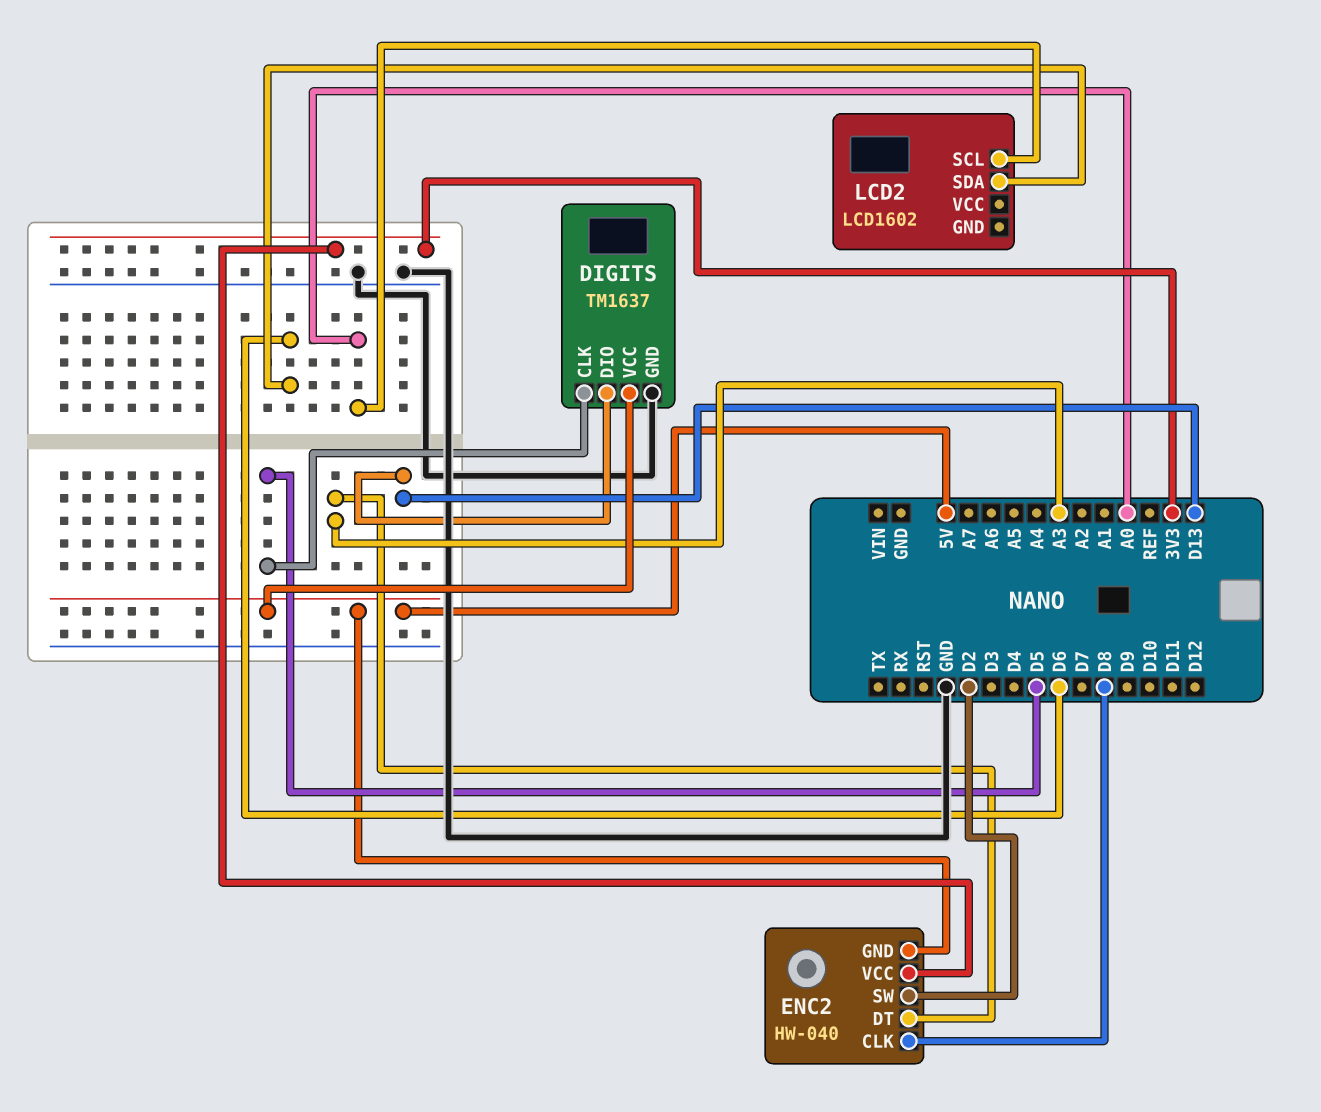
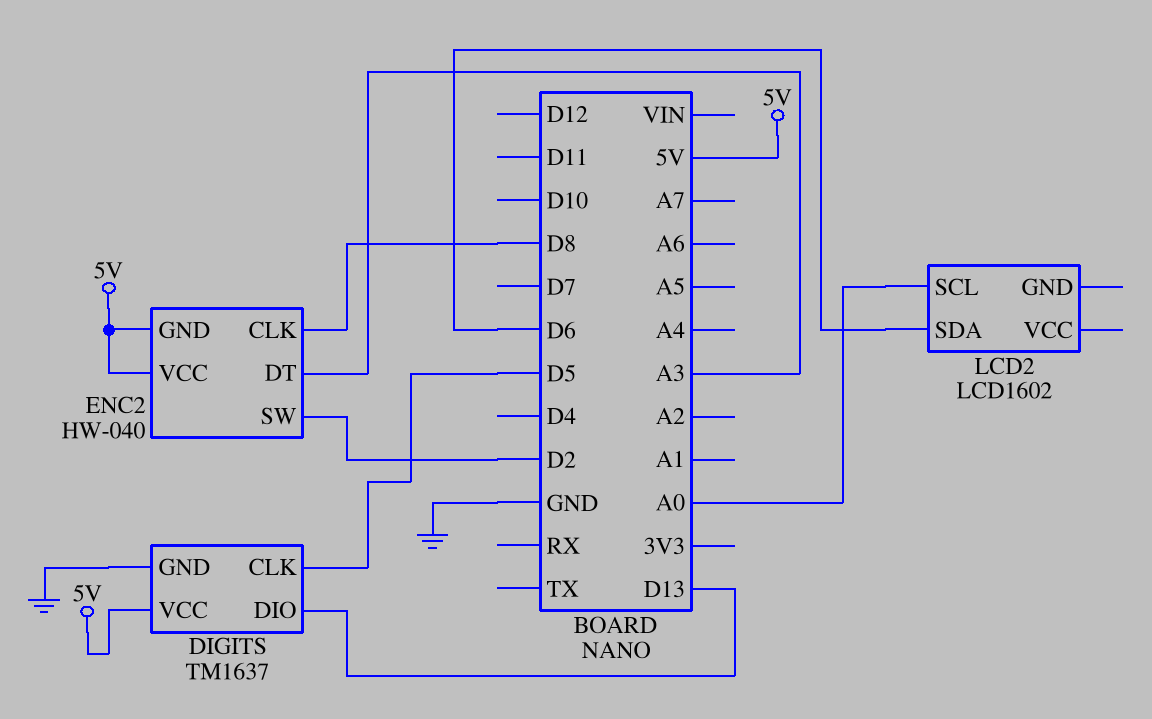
ENC2 pin VCC: 3V3 -> 5V

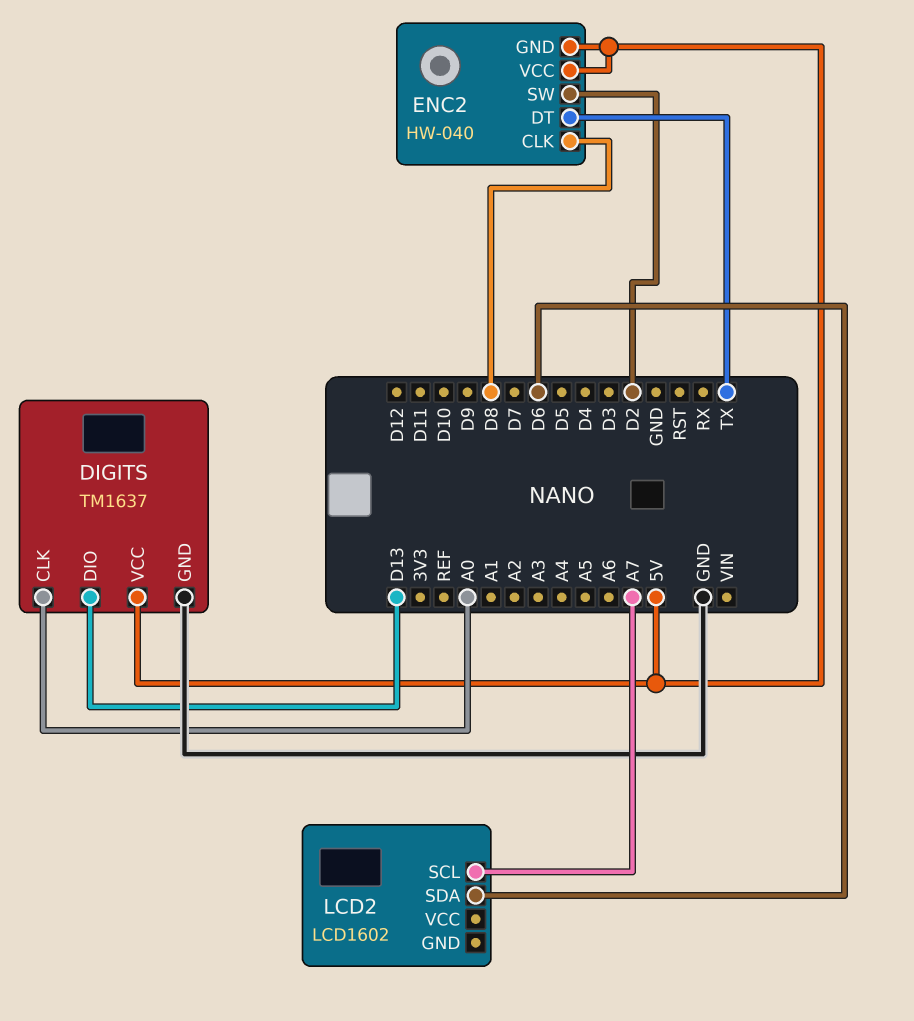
DIGITS pin CLK: D5 -> A0
ENC2 pin DT: A3 -> TX
LCD2 pin SCL: A0 -> A7

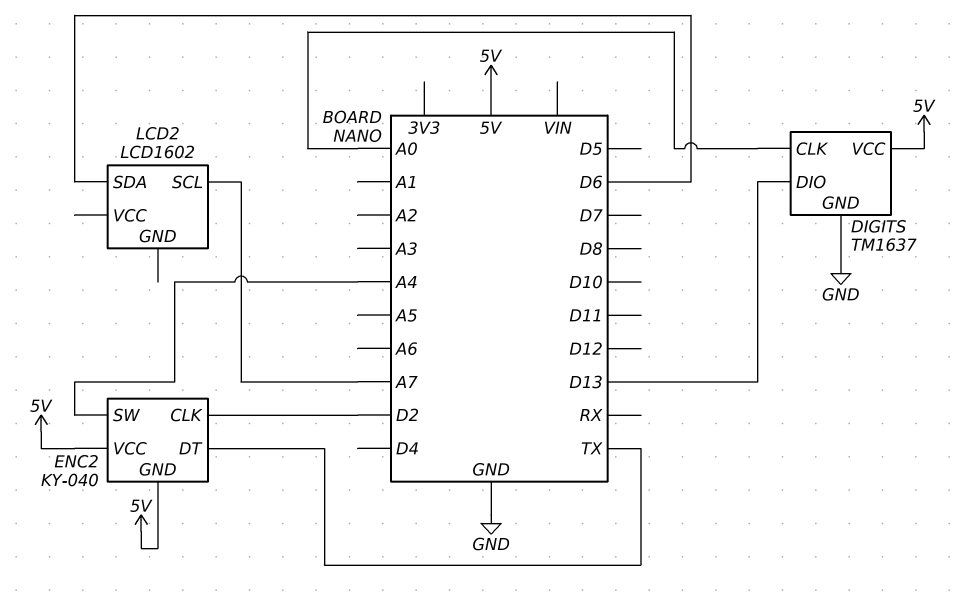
ENC2: HW-040 -> KY-040
ENC2 pin CLK: D8 -> D2
ENC2 pin SW: D2 -> A4

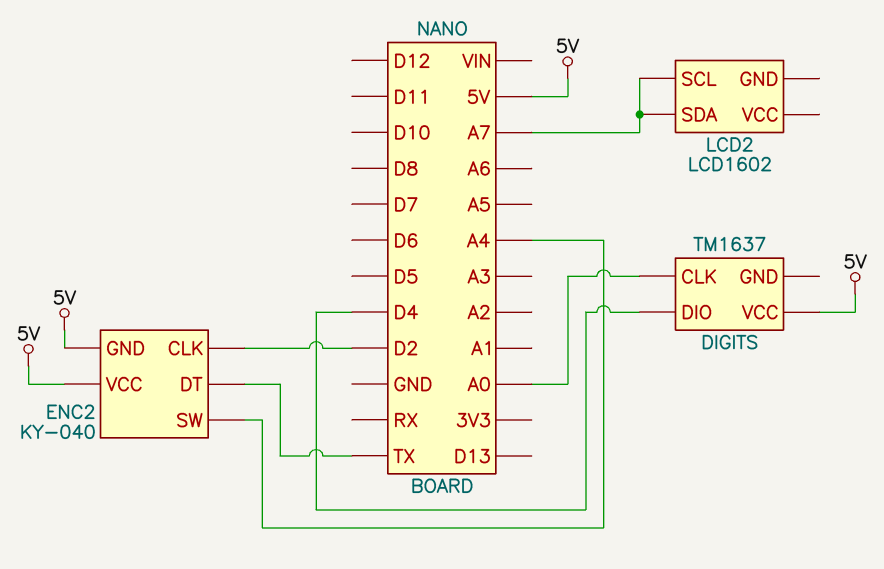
DIGITS pin DIO: D13 -> D4
DIGITS pin GND: GND -> none
LCD2 pin SDA: D6 -> A7

